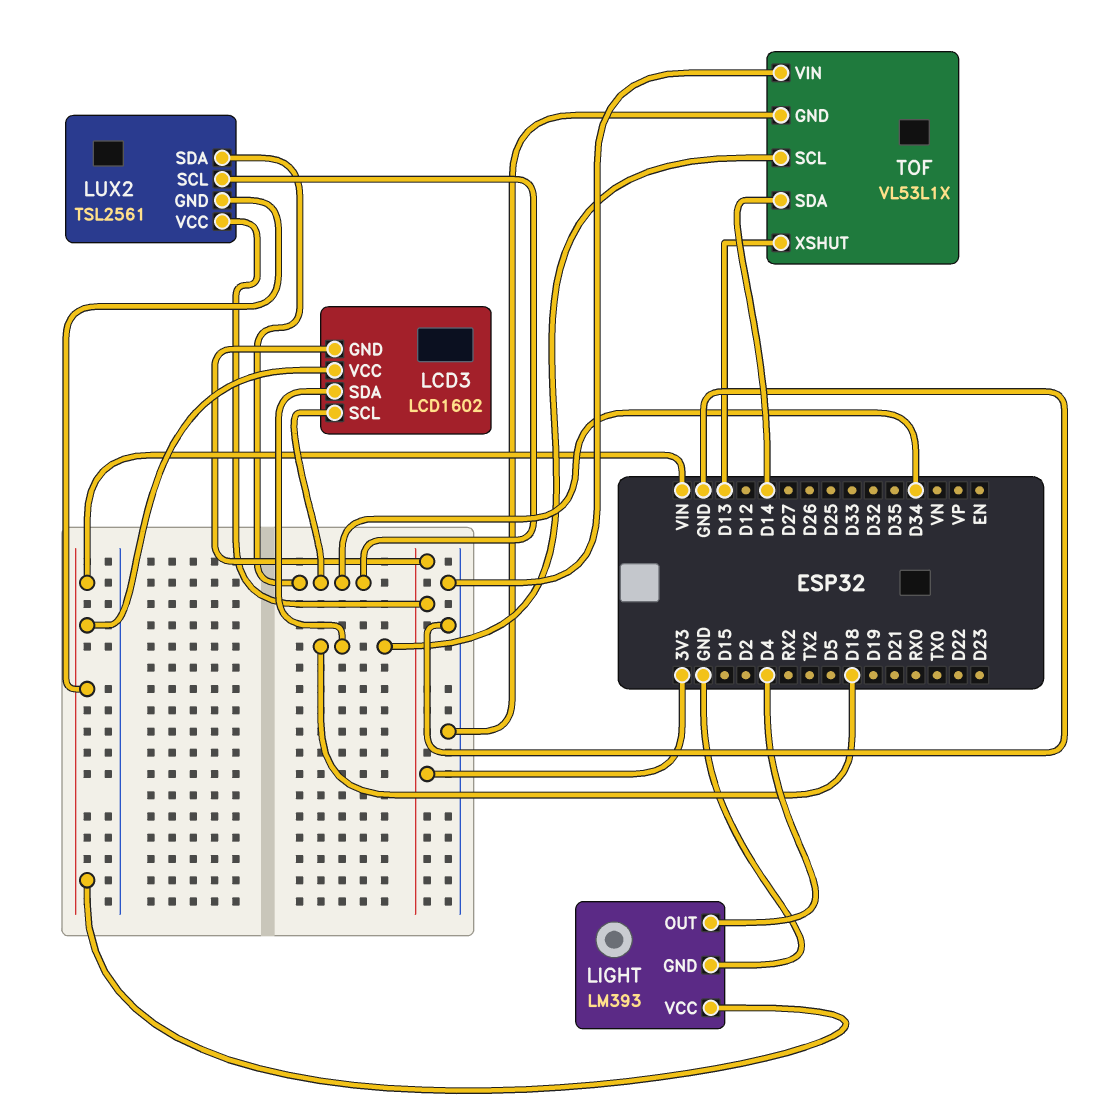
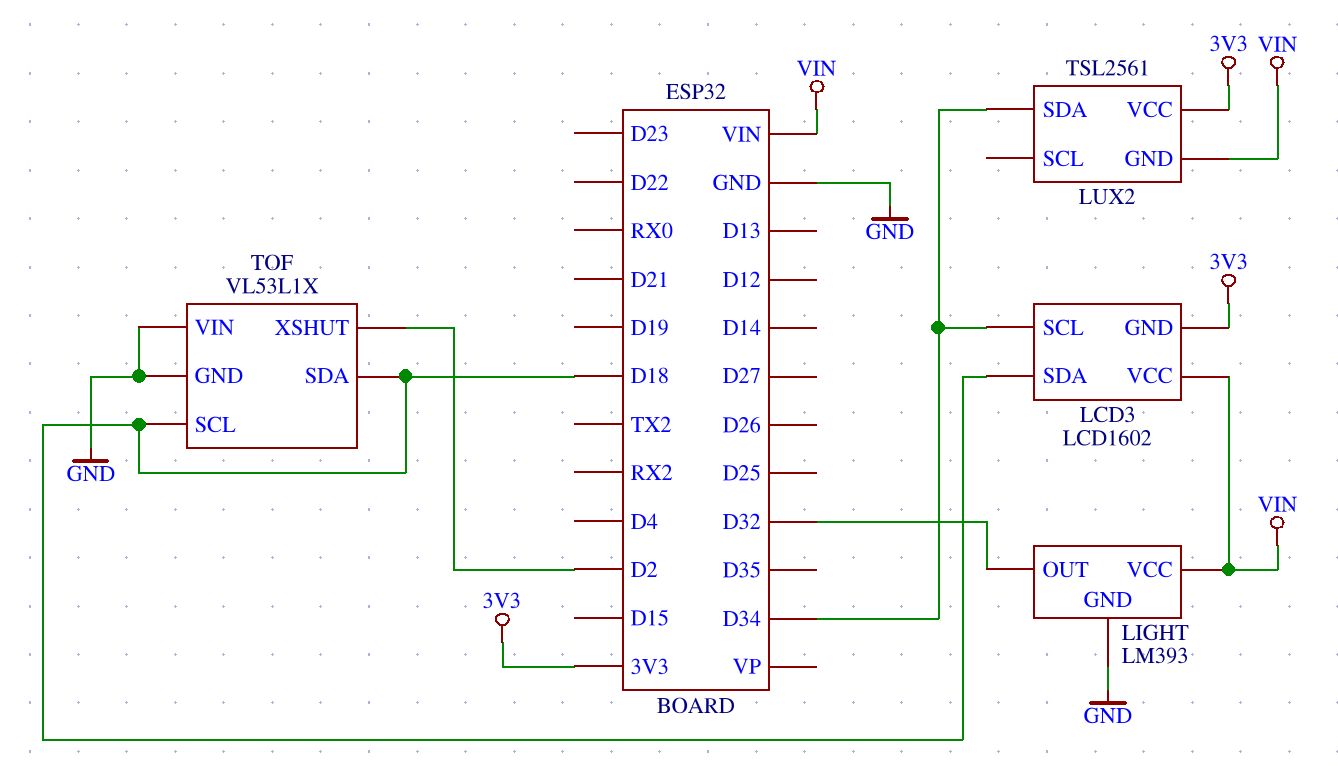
LIGHT pin OUT: D4 -> D32
LUX2 pin SCL: D34 -> none
TOF pin SDA: D14 -> D18
TOF pin XSHUT: D13 -> D2

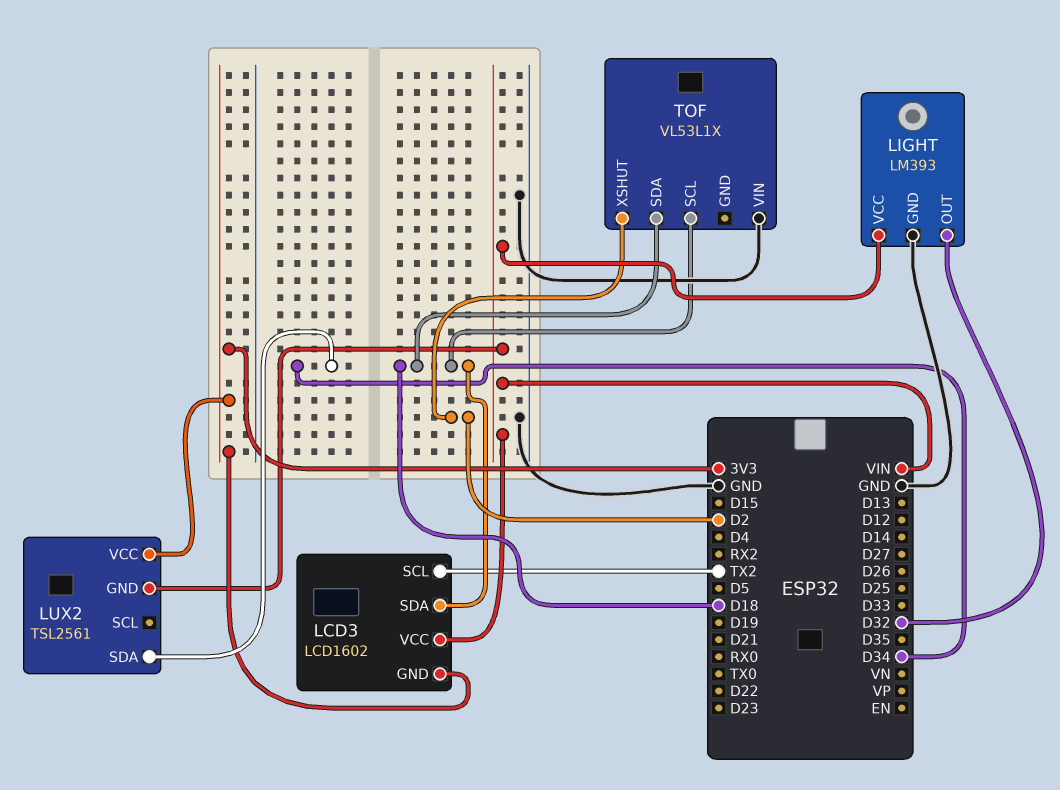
LCD3 pin SCL: D34 -> TX2
TOF pin GND: GND -> none

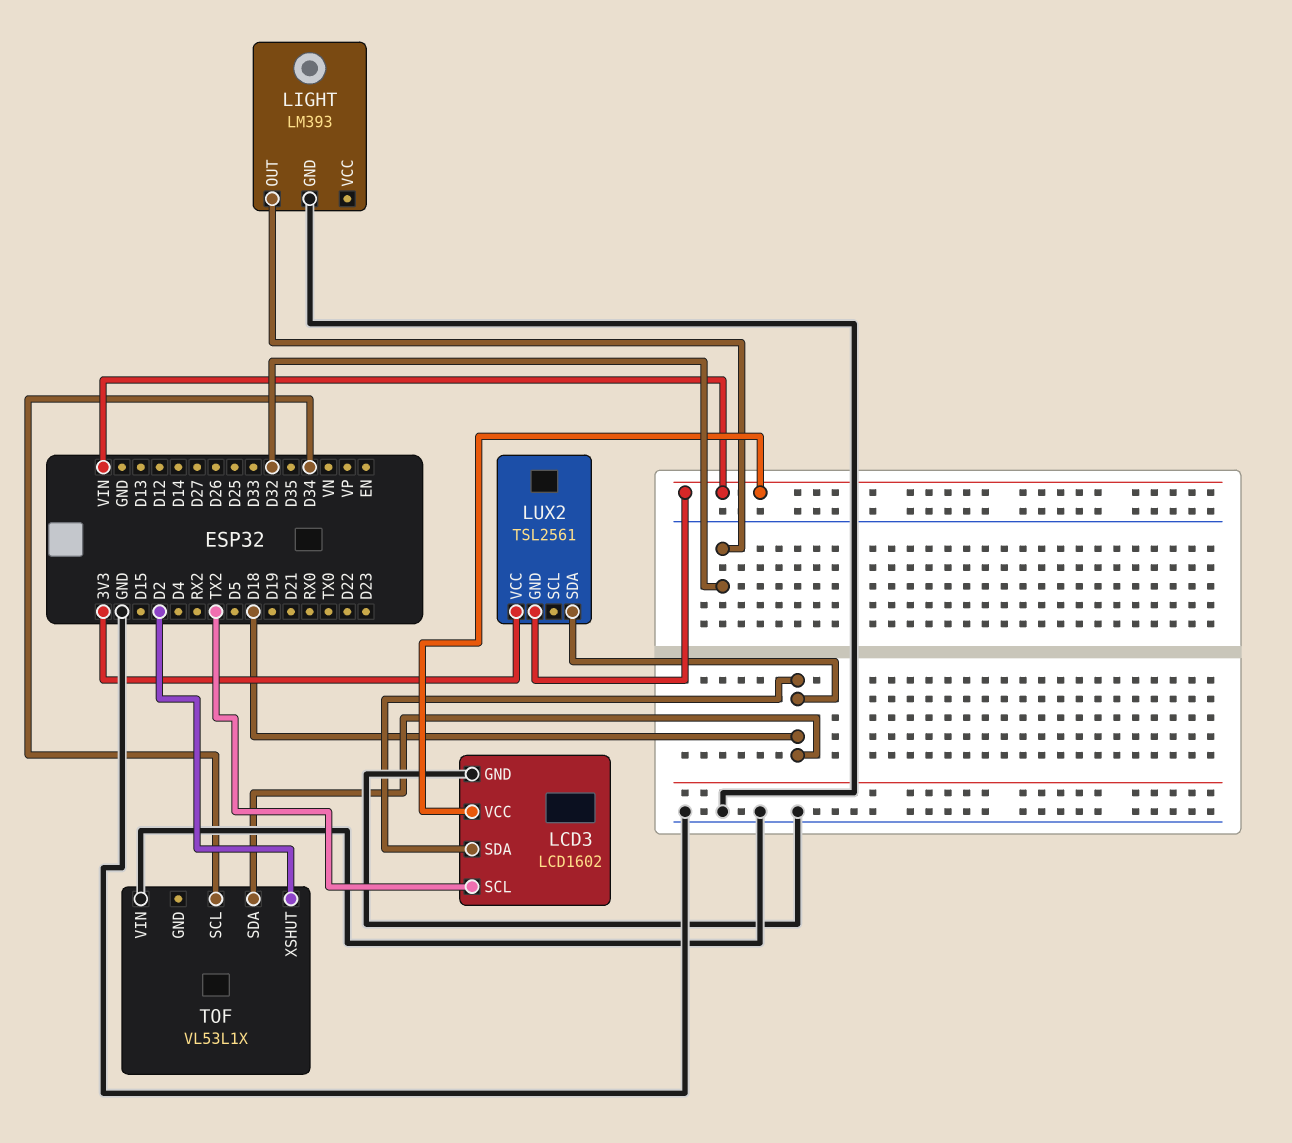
LCD3 pin GND: 3V3 -> GND
LIGHT pin VCC: VIN -> none
LUX2 pin SDA: D34 -> D18
TOF pin SCL: D18 -> D34

